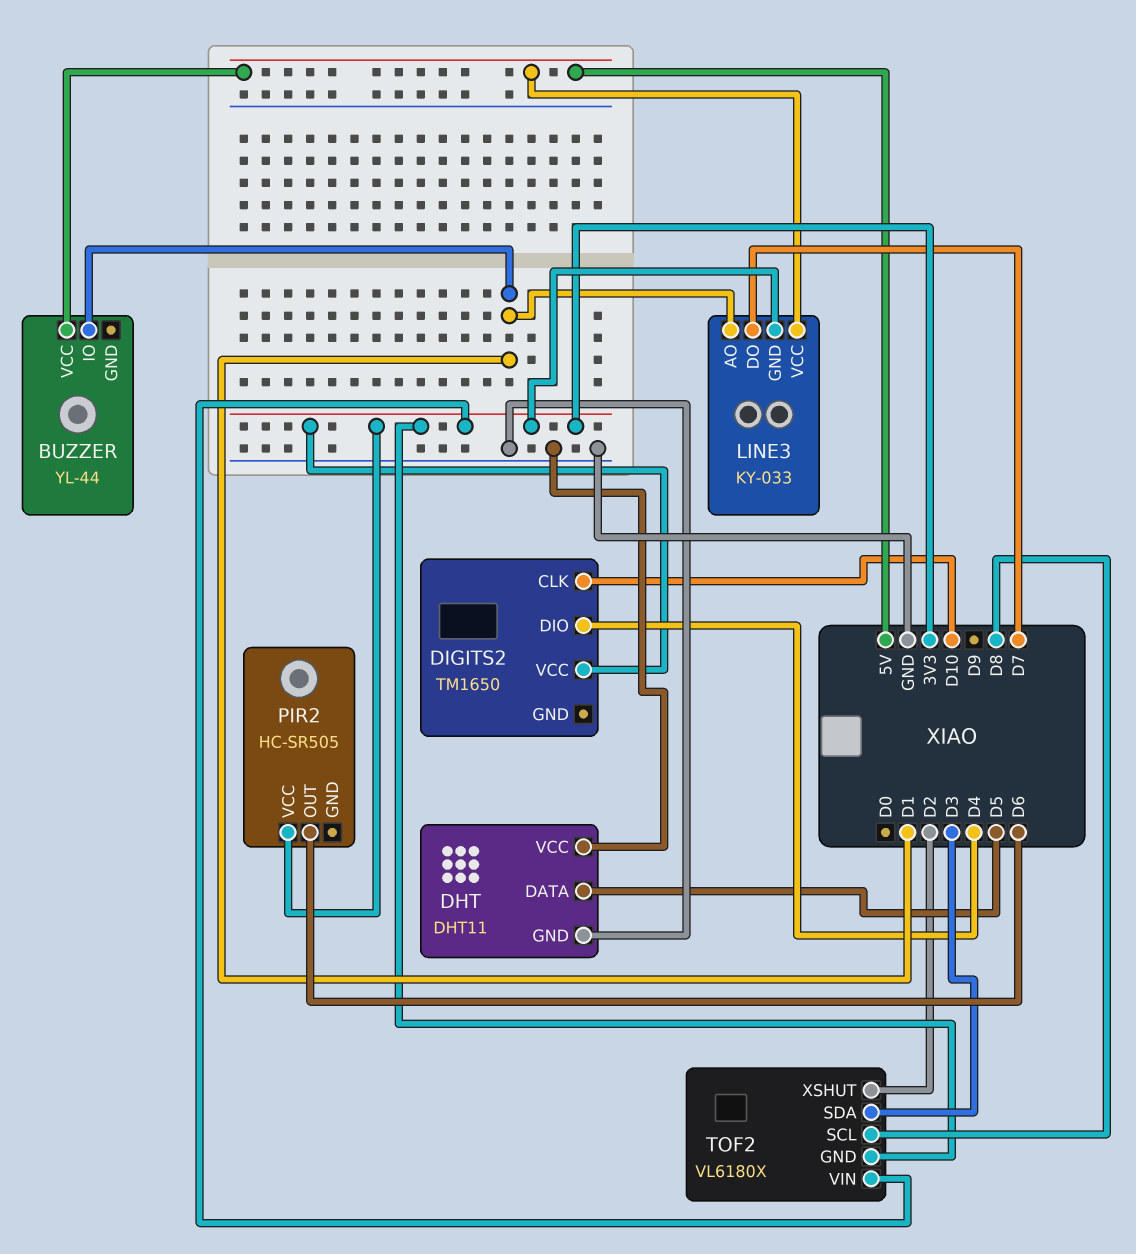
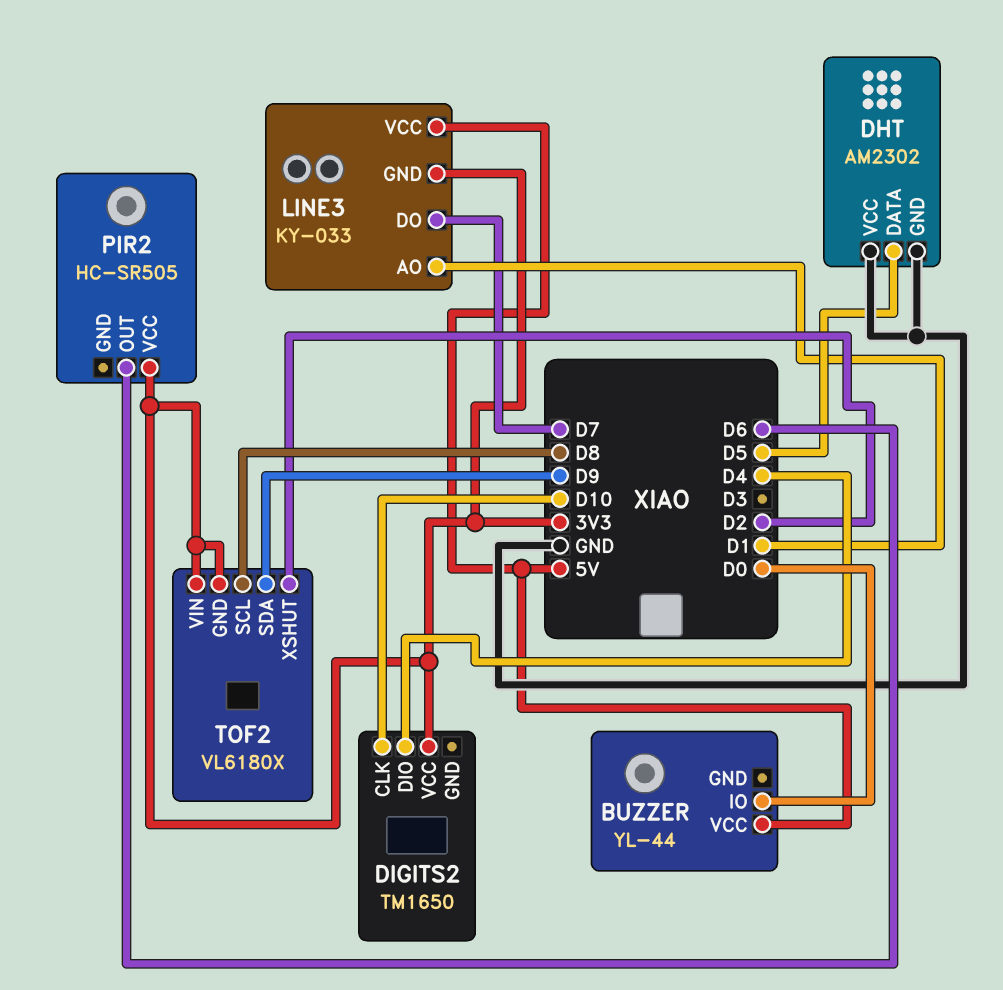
BUZZER pin IO: D1 -> D0
DHT: DHT11 -> AM2302
TOF2 pin SDA: D3 -> D9

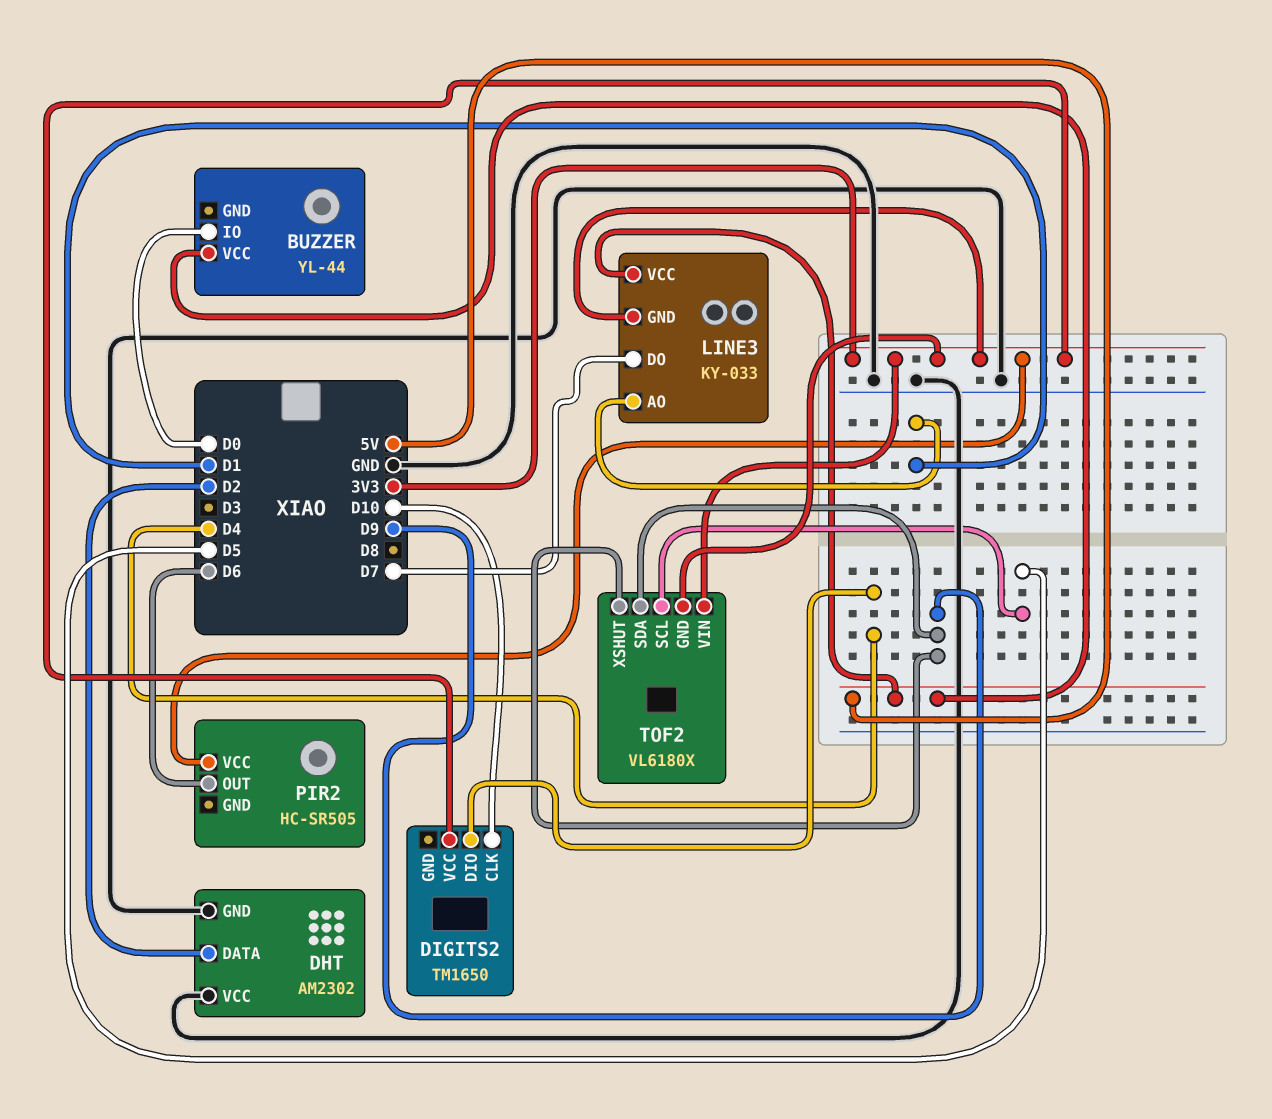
DHT pin DATA: D5 -> D2
TOF2 pin SCL: D8 -> D5
TOF2 pin XSHUT: D2 -> D9

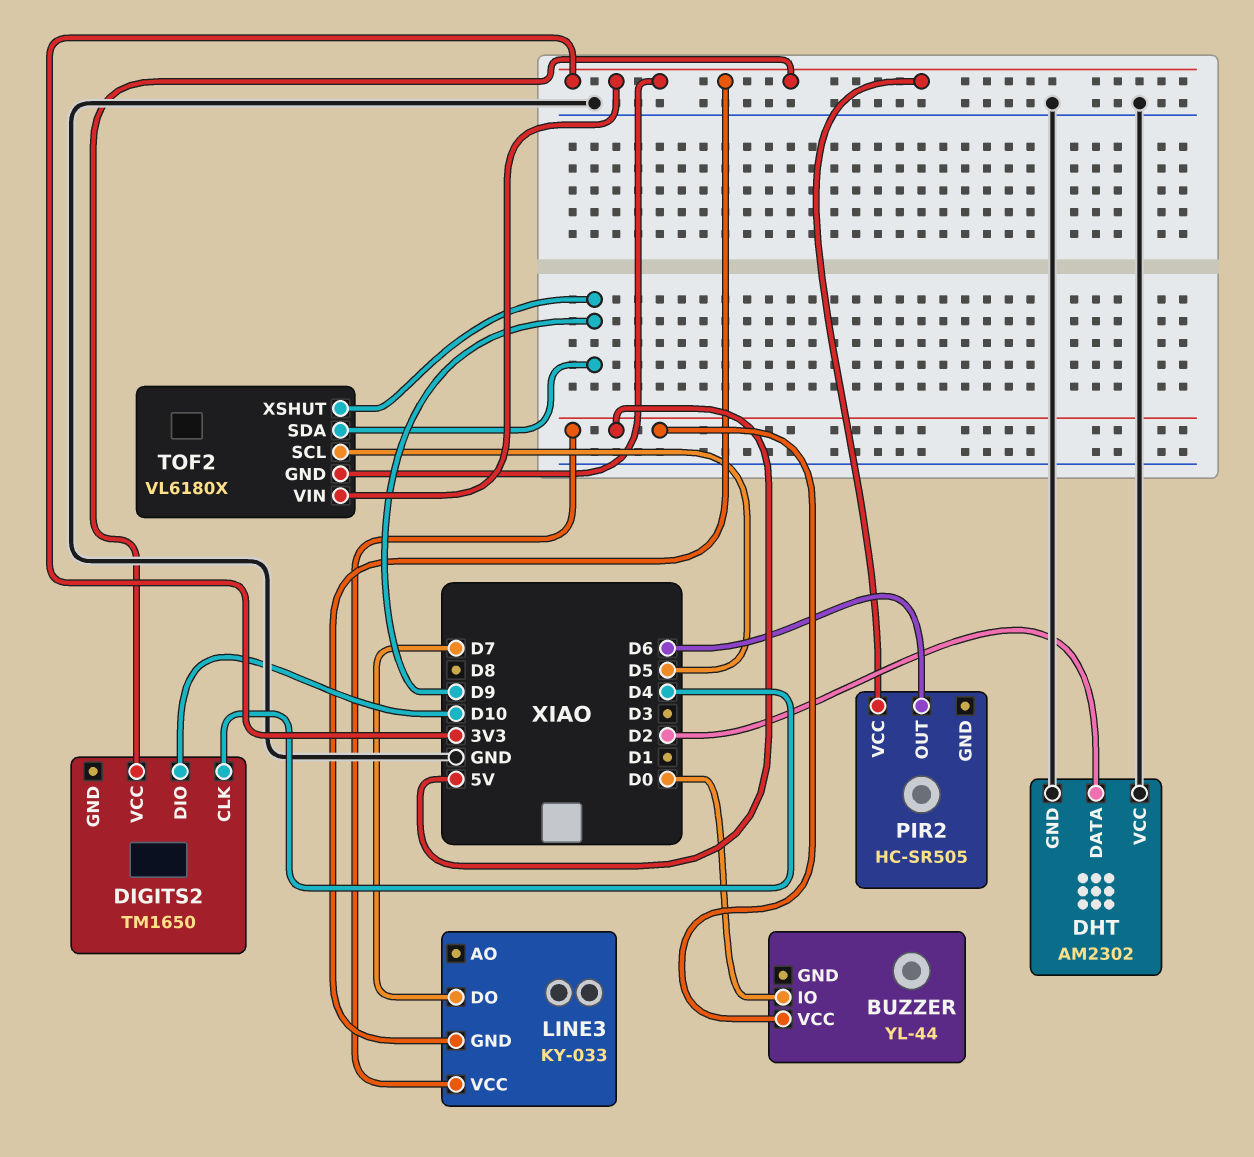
DIGITS2 pin CLK: D10 -> D4
DIGITS2 pin DIO: D4 -> D10
LINE3 pin AO: D1 -> none

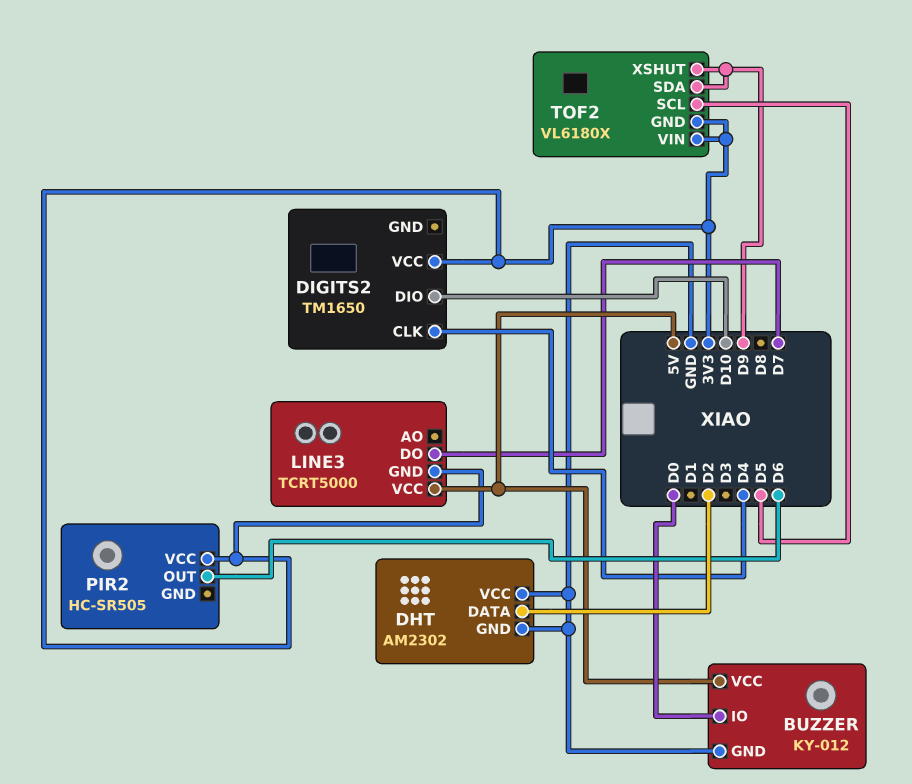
BUZZER: YL-44 -> KY-012
BUZZER pin GND: none -> GND
LINE3: KY-033 -> TCRT5000

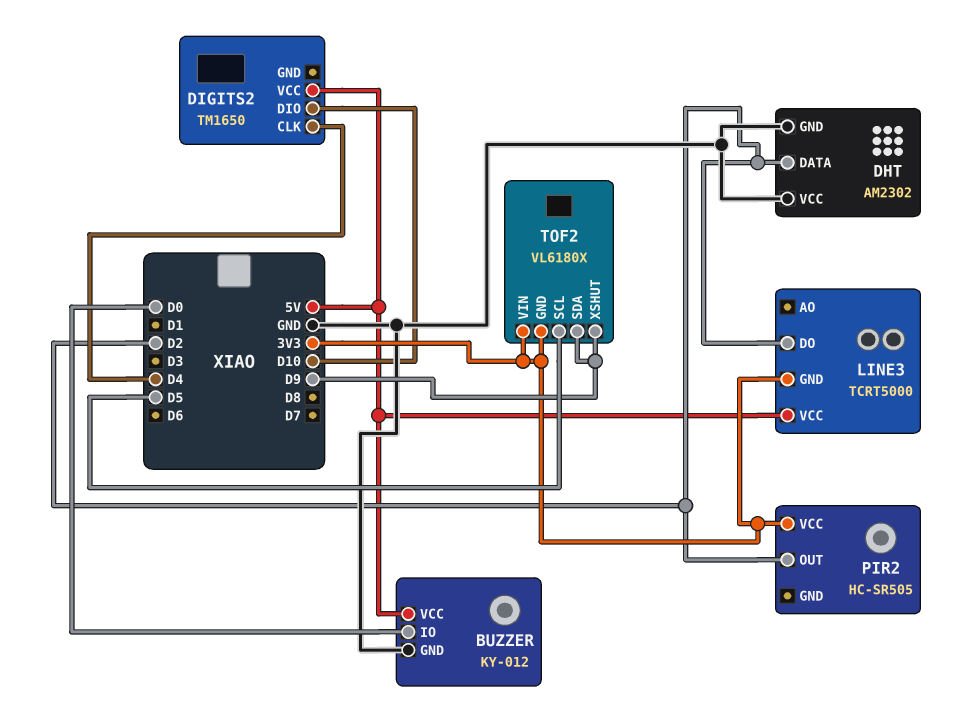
DIGITS2 pin VCC: 3V3 -> 5V
LINE3 pin DO: D7 -> D2
PIR2 pin OUT: D6 -> D2

